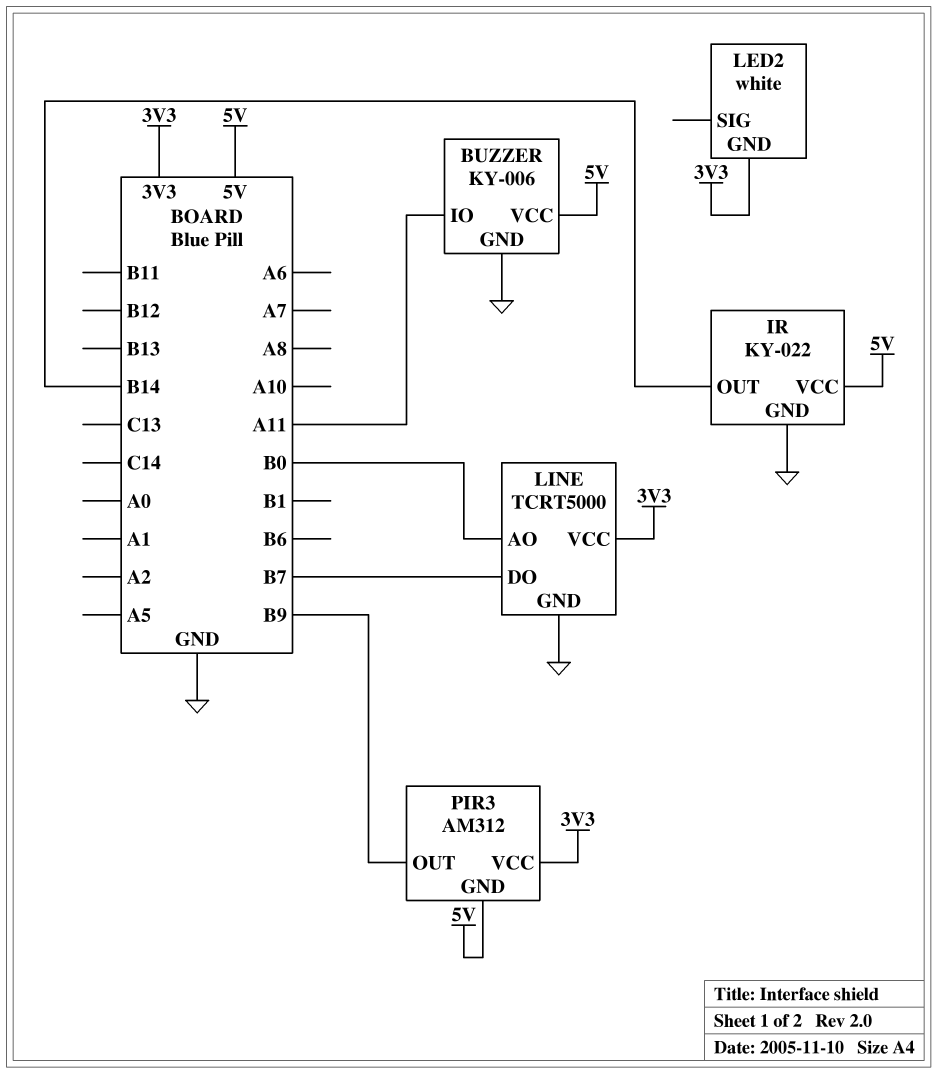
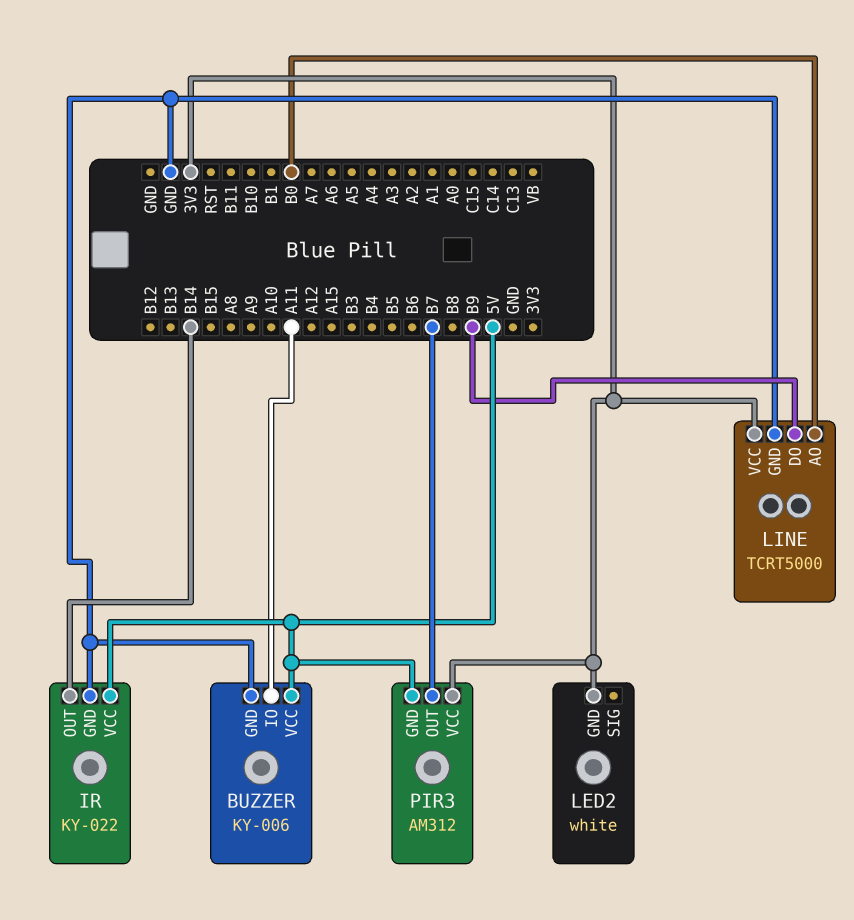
LINE pin DO: B7 -> B9
PIR3 pin OUT: B9 -> B7

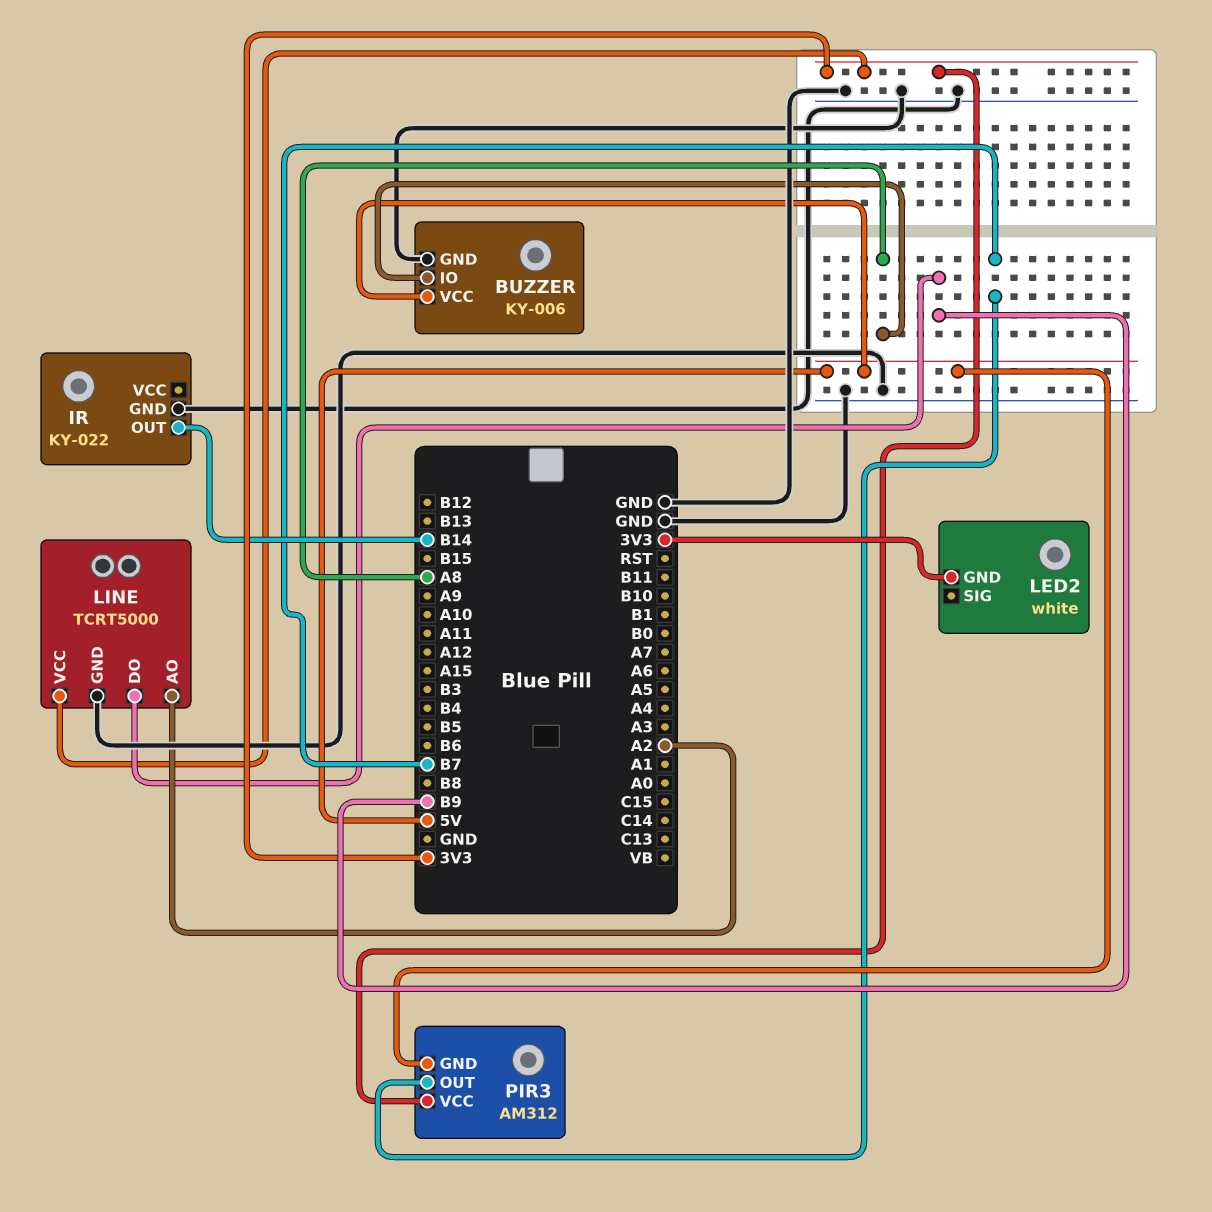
BUZZER pin IO: A11 -> A8
IR pin VCC: 5V -> none
LINE pin AO: B0 -> A2

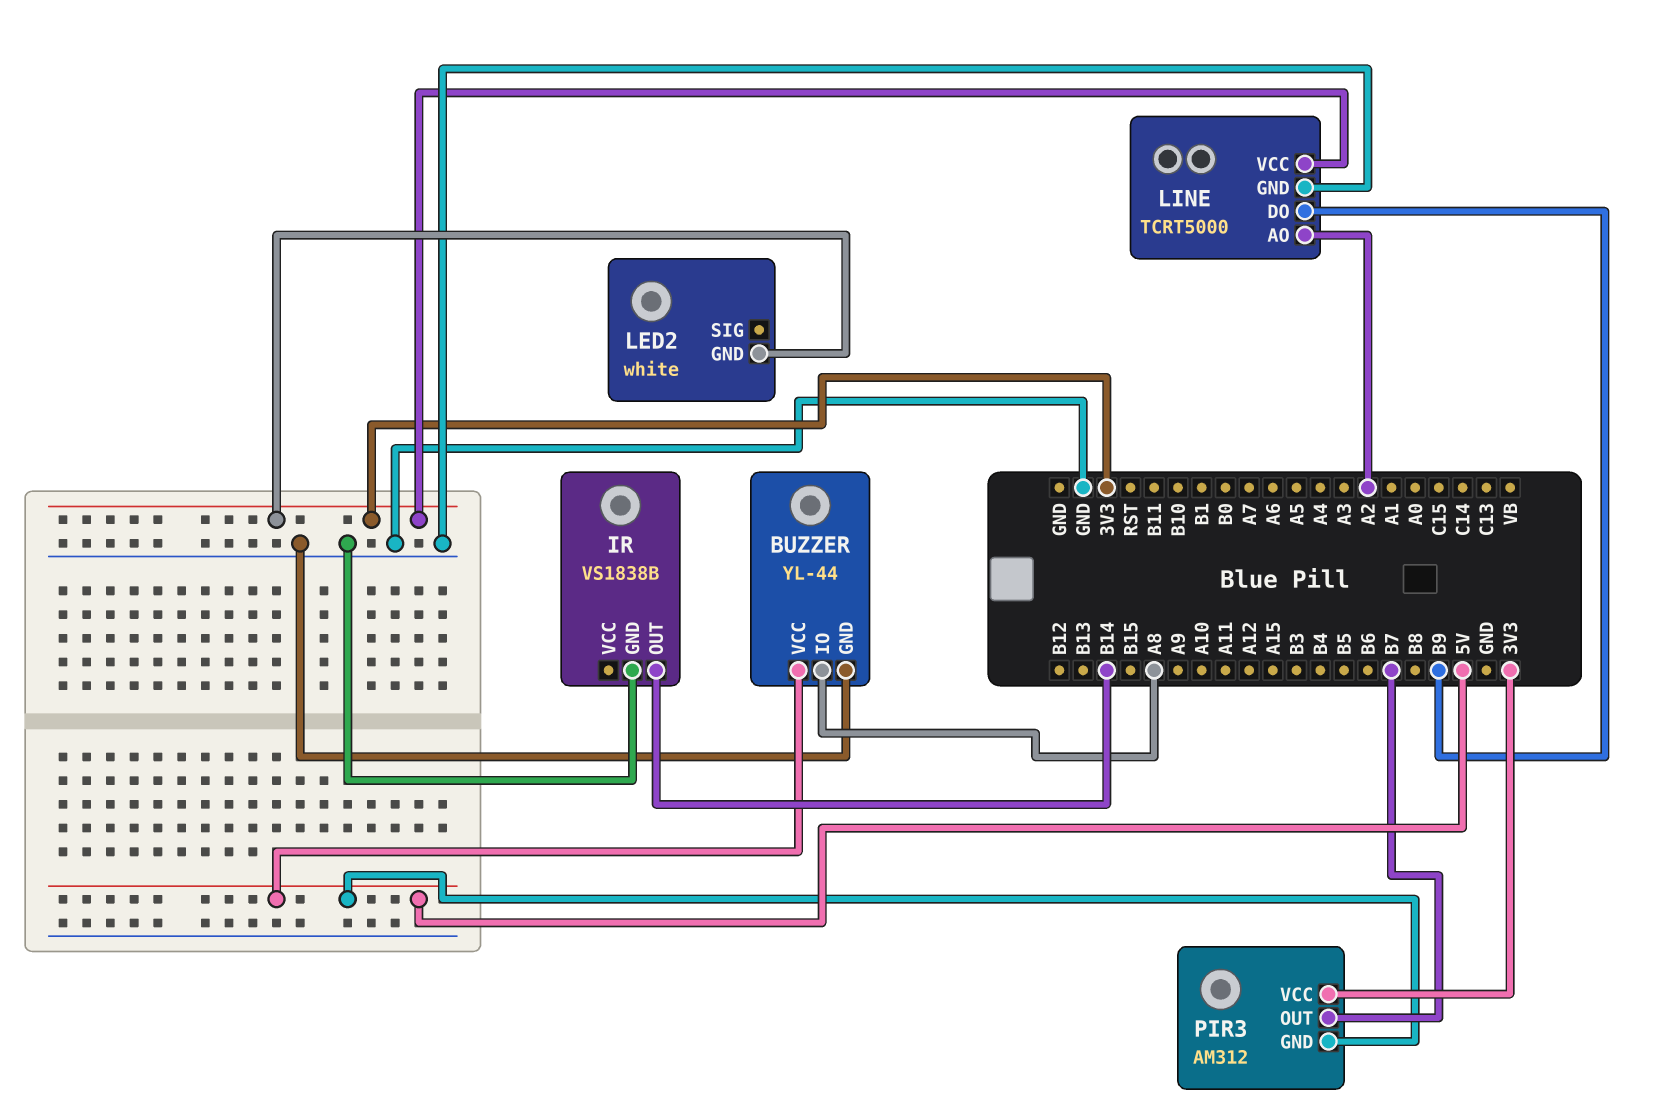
BUZZER: KY-006 -> YL-44
IR: KY-022 -> VS1838B

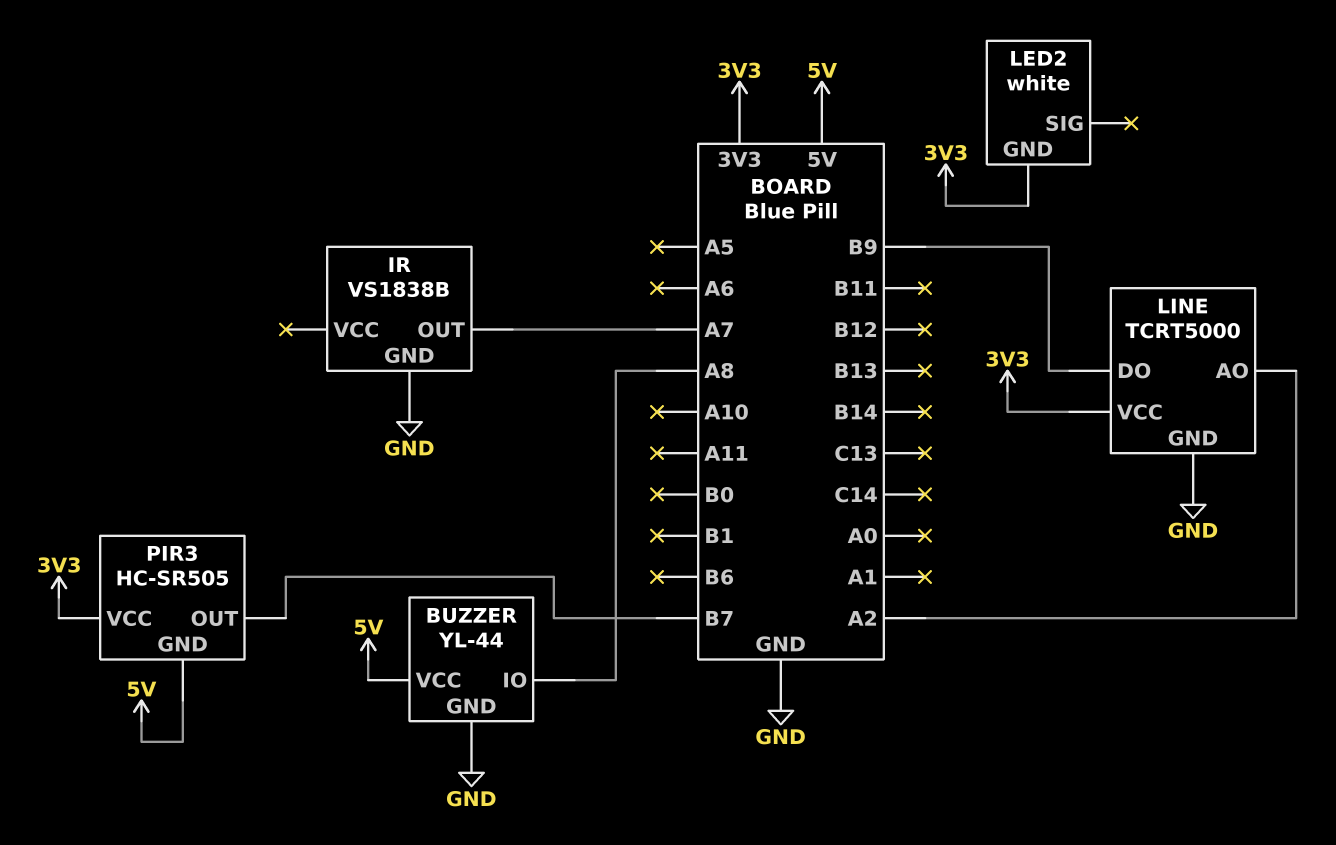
IR pin OUT: B14 -> A7
PIR3: AM312 -> HC-SR505

